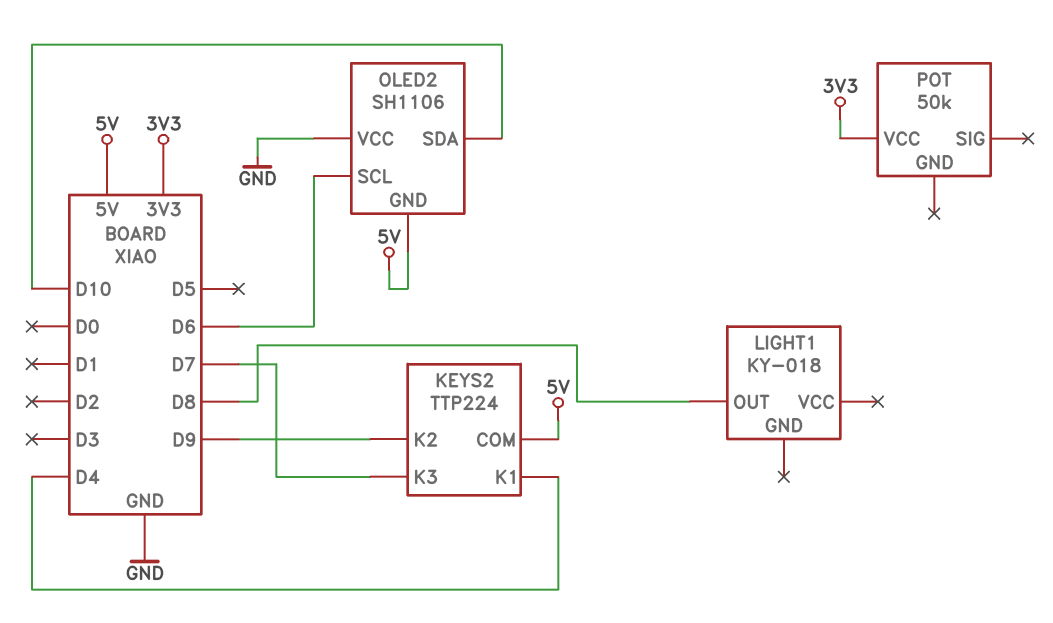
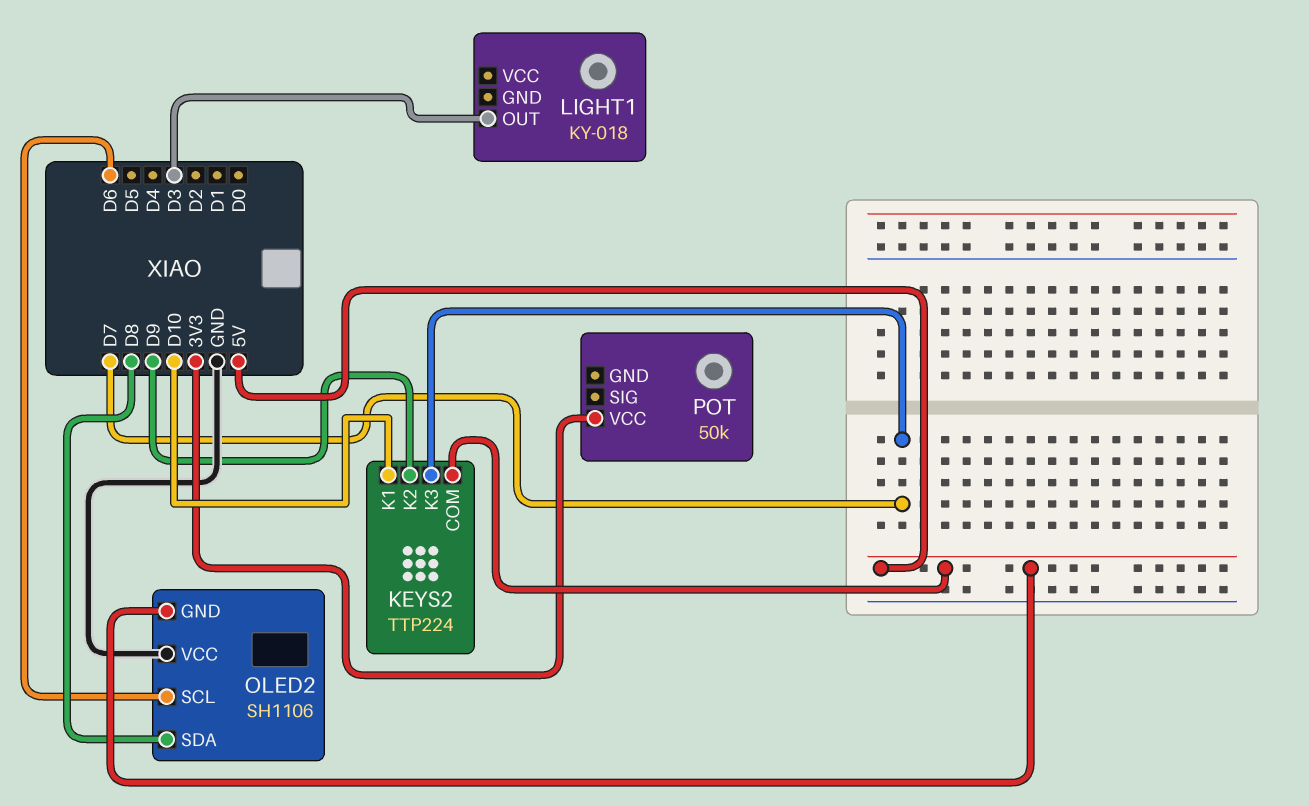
KEYS2 pin K1: D4 -> D10
LIGHT1 pin OUT: D8 -> D3
OLED2 pin SDA: D10 -> D8

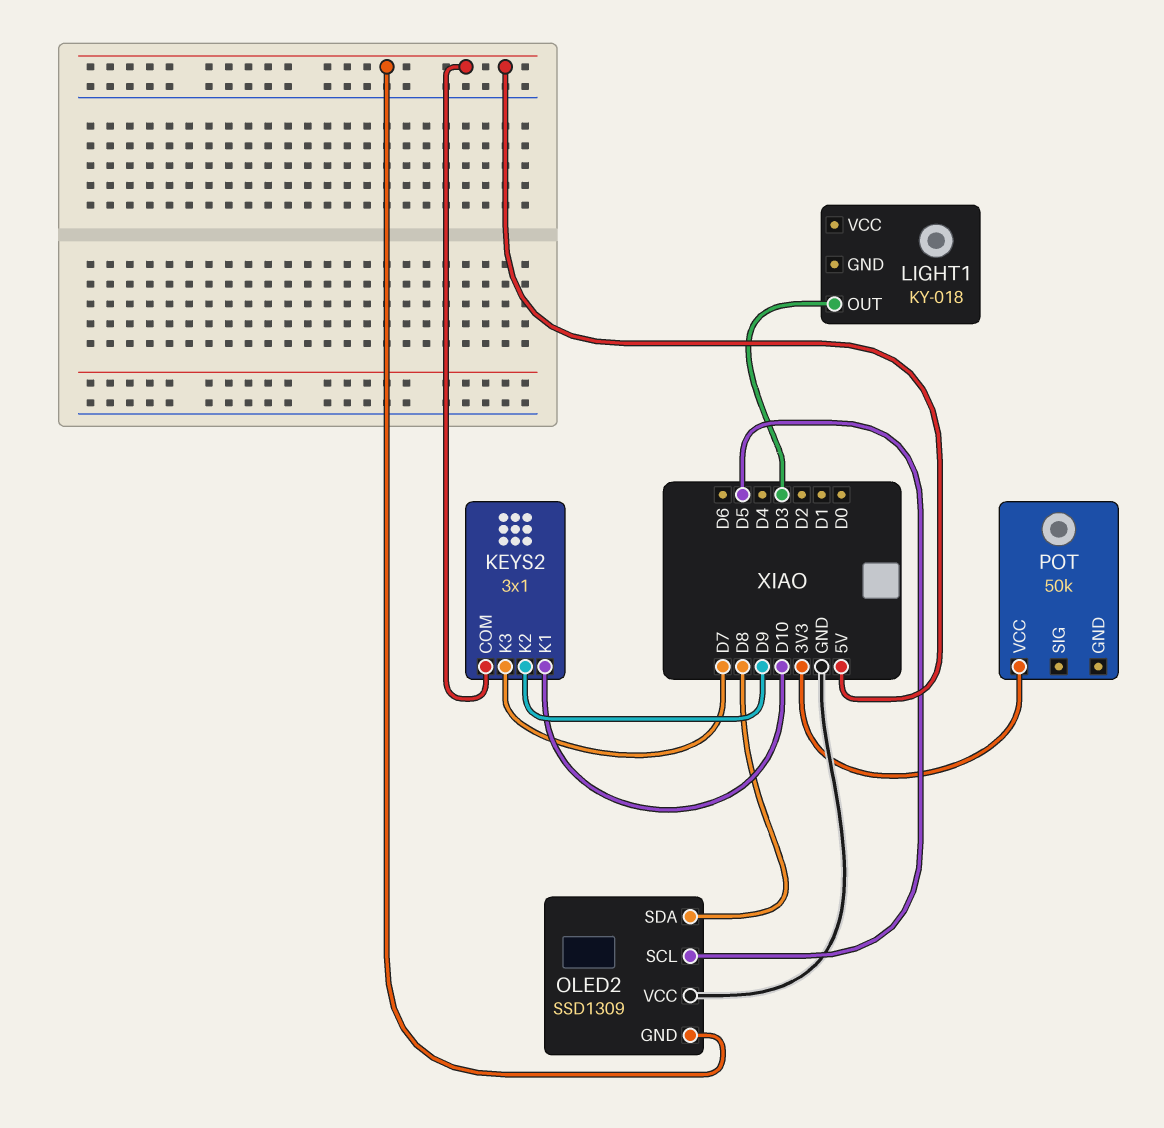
KEYS2: TTP224 -> 3x1
OLED2: SH1106 -> SSD1309
OLED2 pin SCL: D6 -> D5

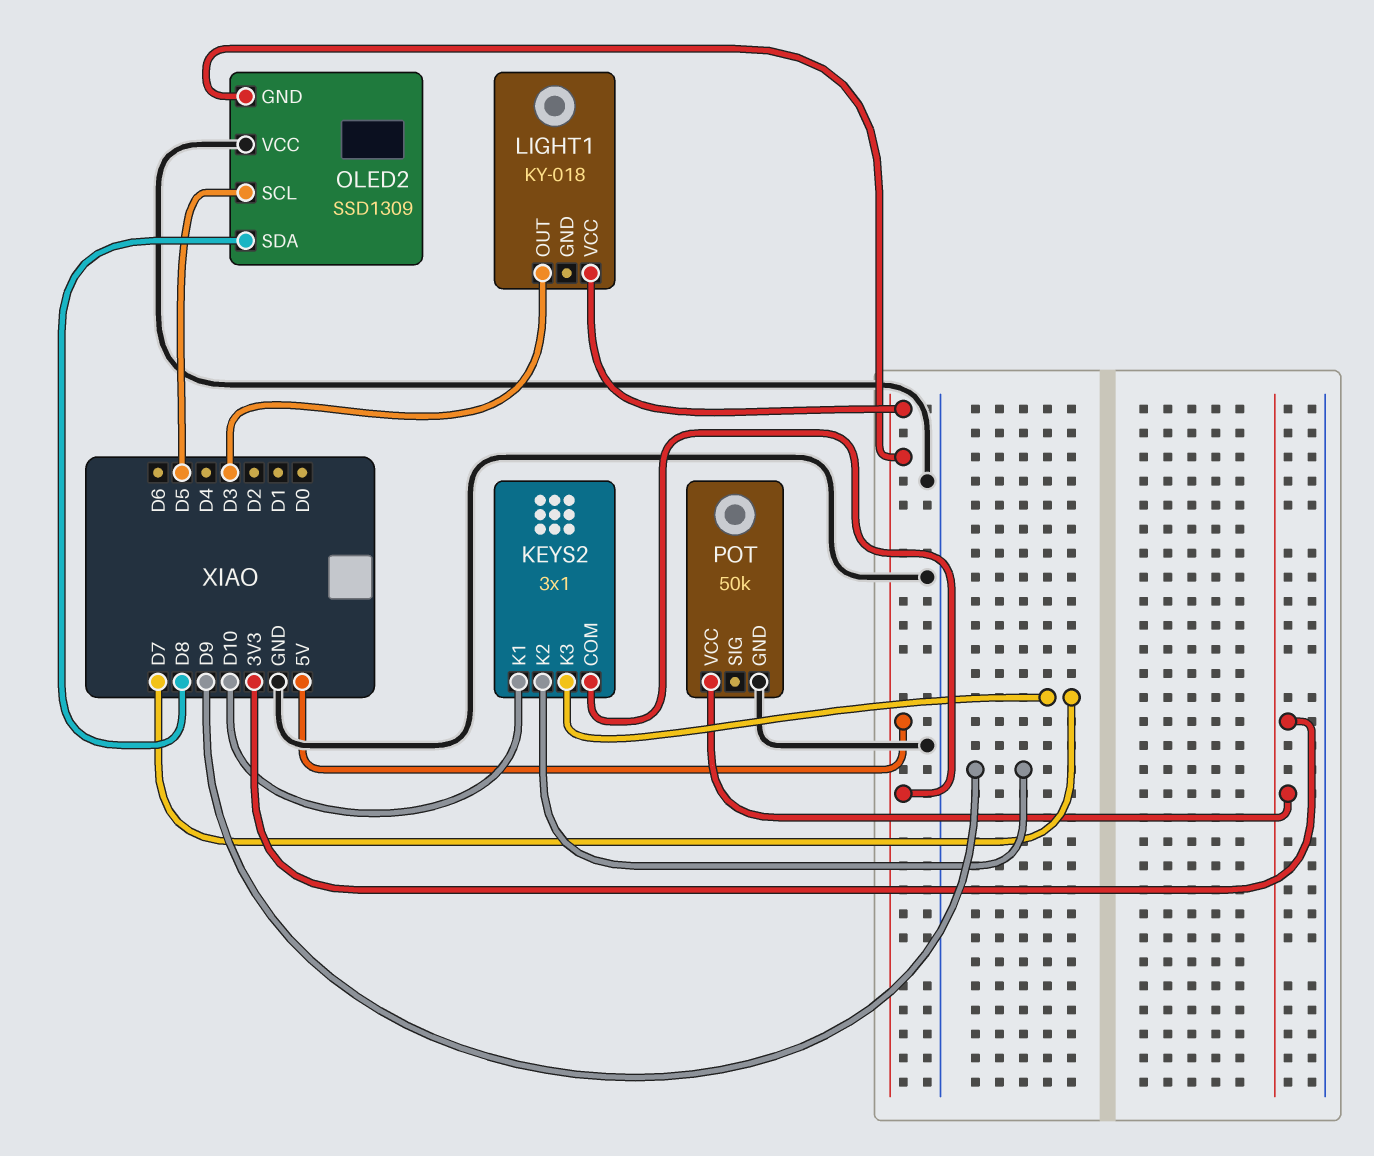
LIGHT1 pin VCC: none -> 5V
POT pin GND: none -> GND

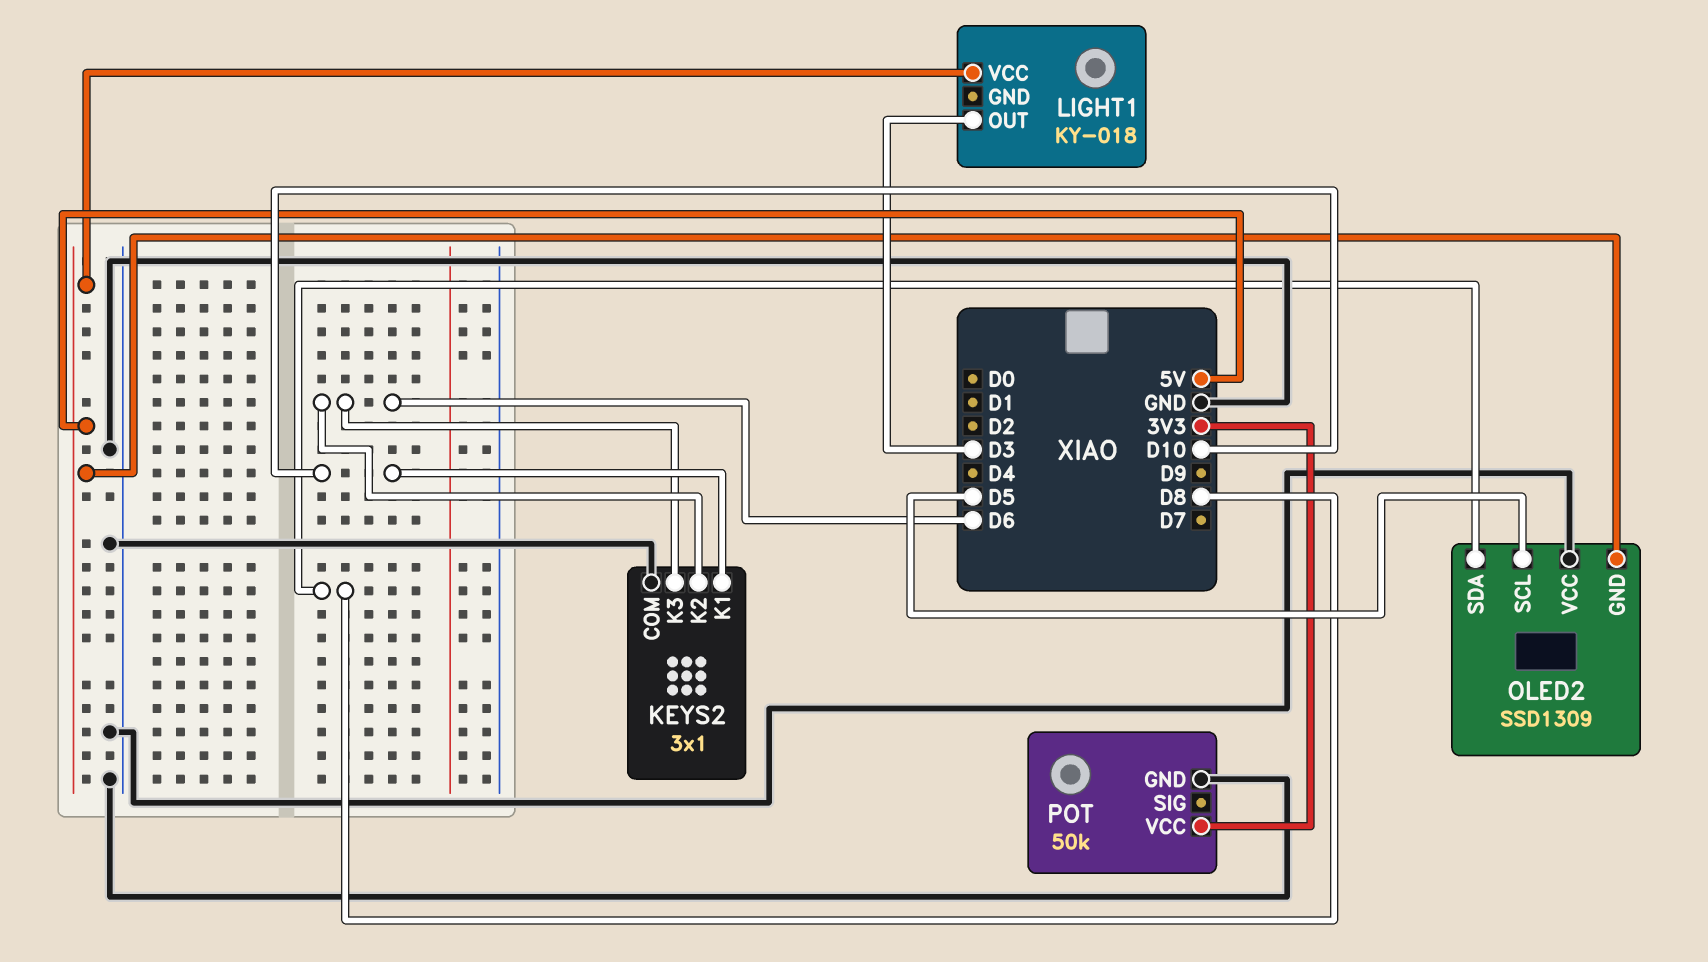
KEYS2 pin COM: 5V -> GND
KEYS2 pin K2: D9 -> D6
KEYS2 pin K3: D7 -> D6

